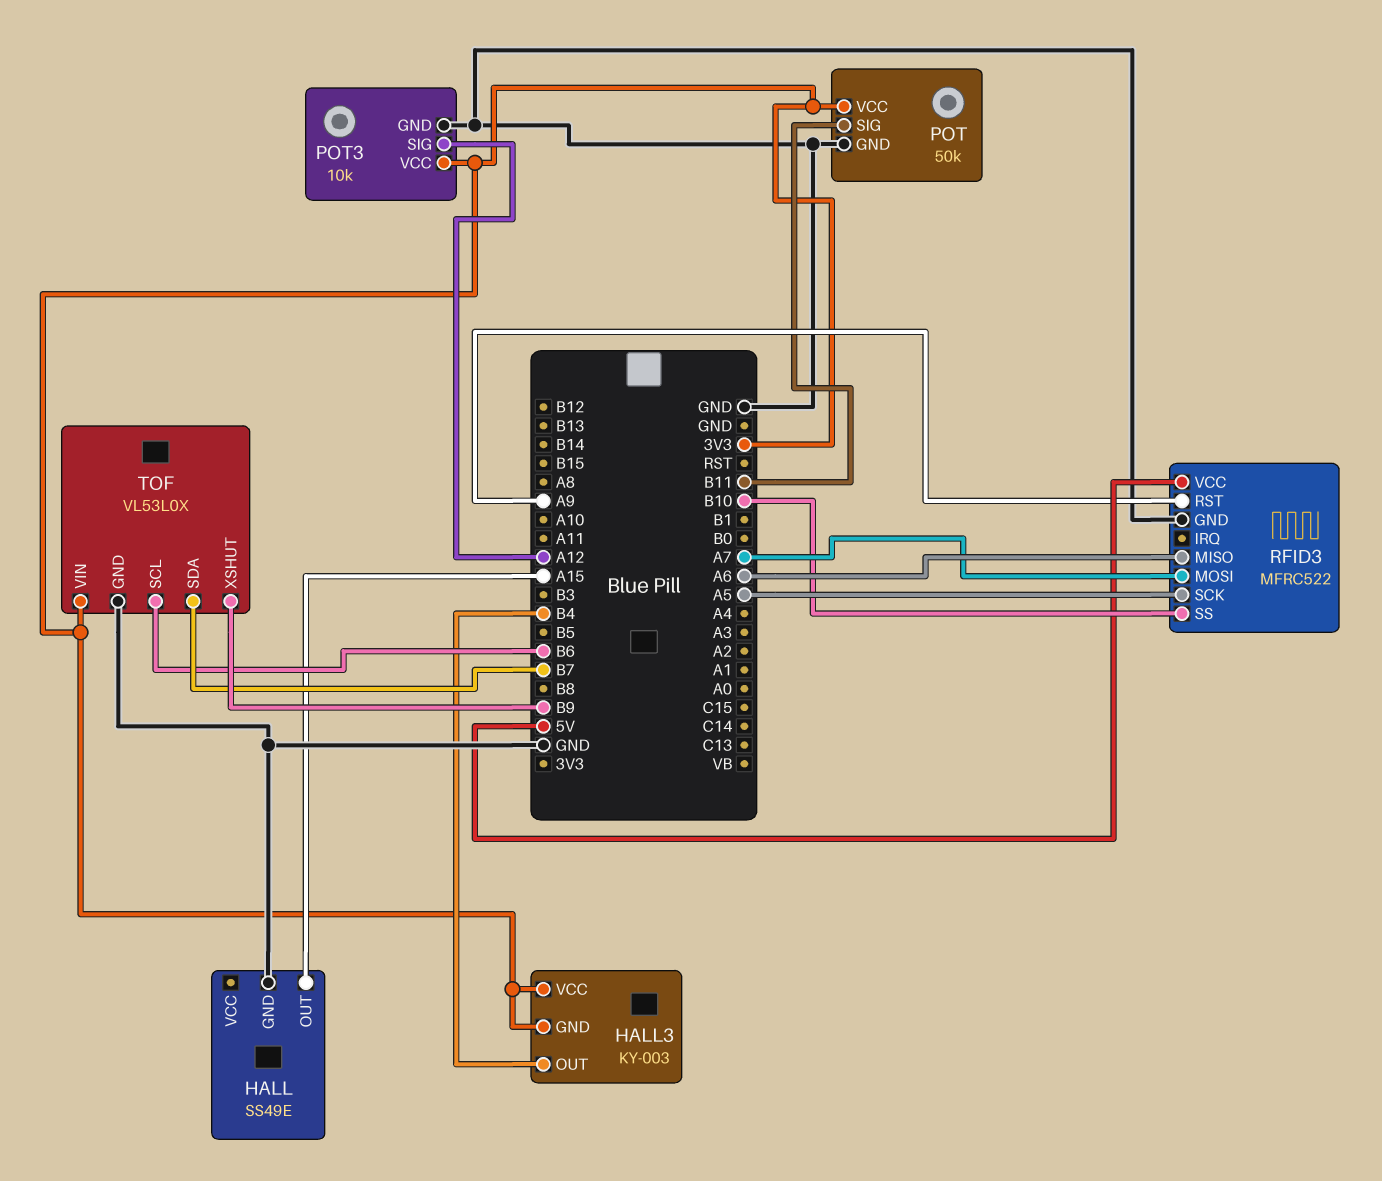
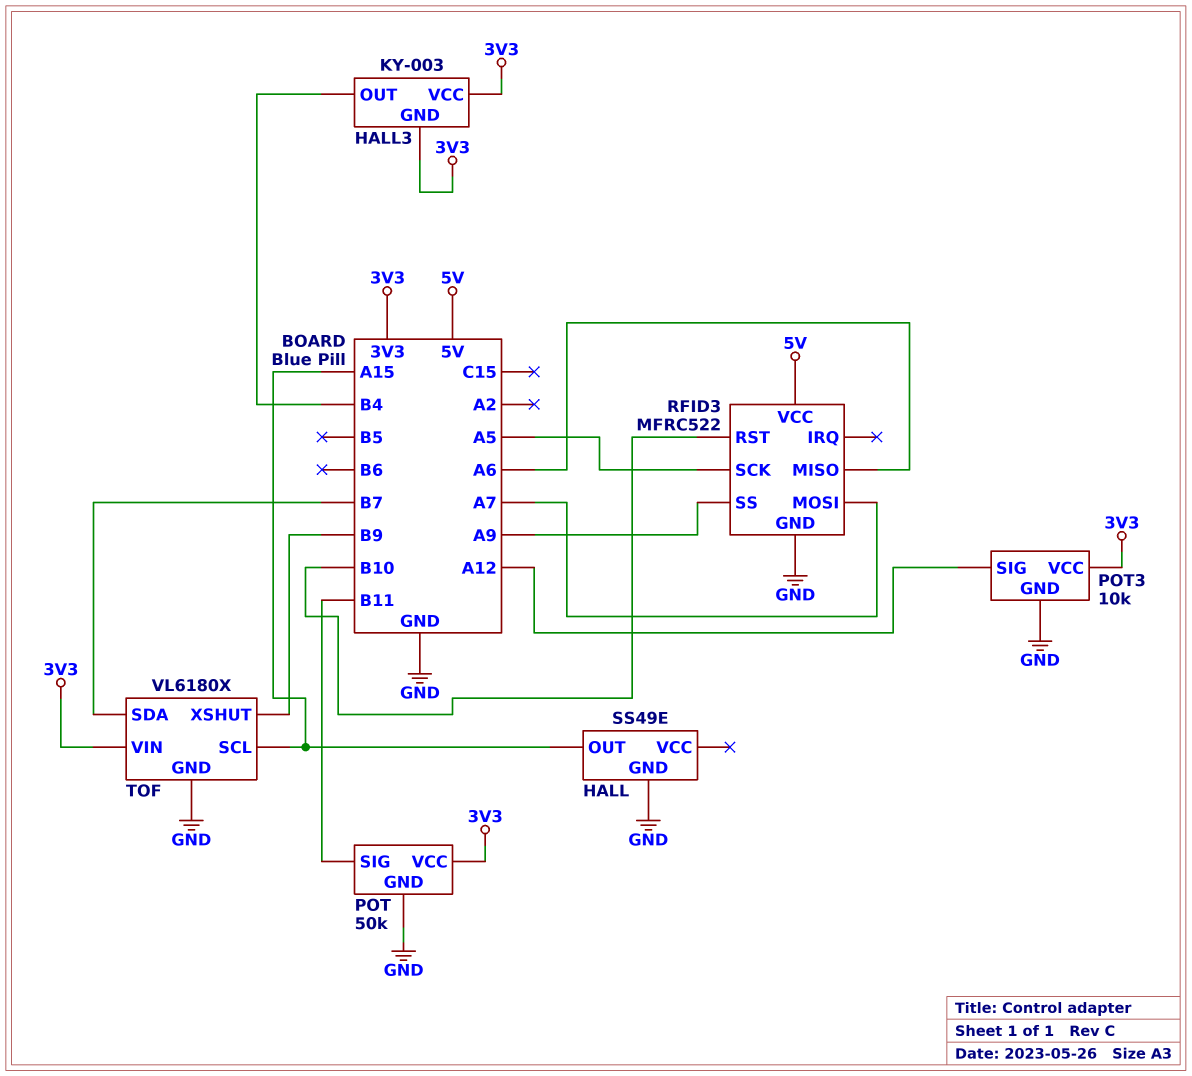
RFID3 pin RST: A9 -> B10
RFID3 pin SS: B10 -> A9
TOF: VL53L0X -> VL6180X
TOF pin SCL: B6 -> A15

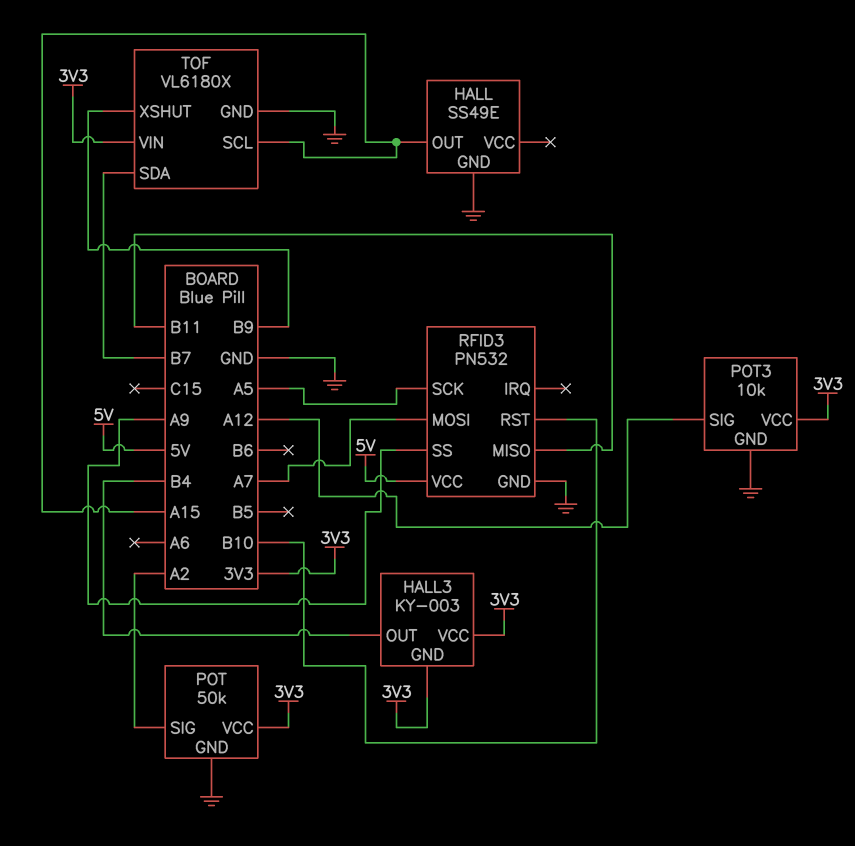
POT pin SIG: B11 -> A2
RFID3: MFRC522 -> PN532
RFID3 pin MISO: A6 -> B11

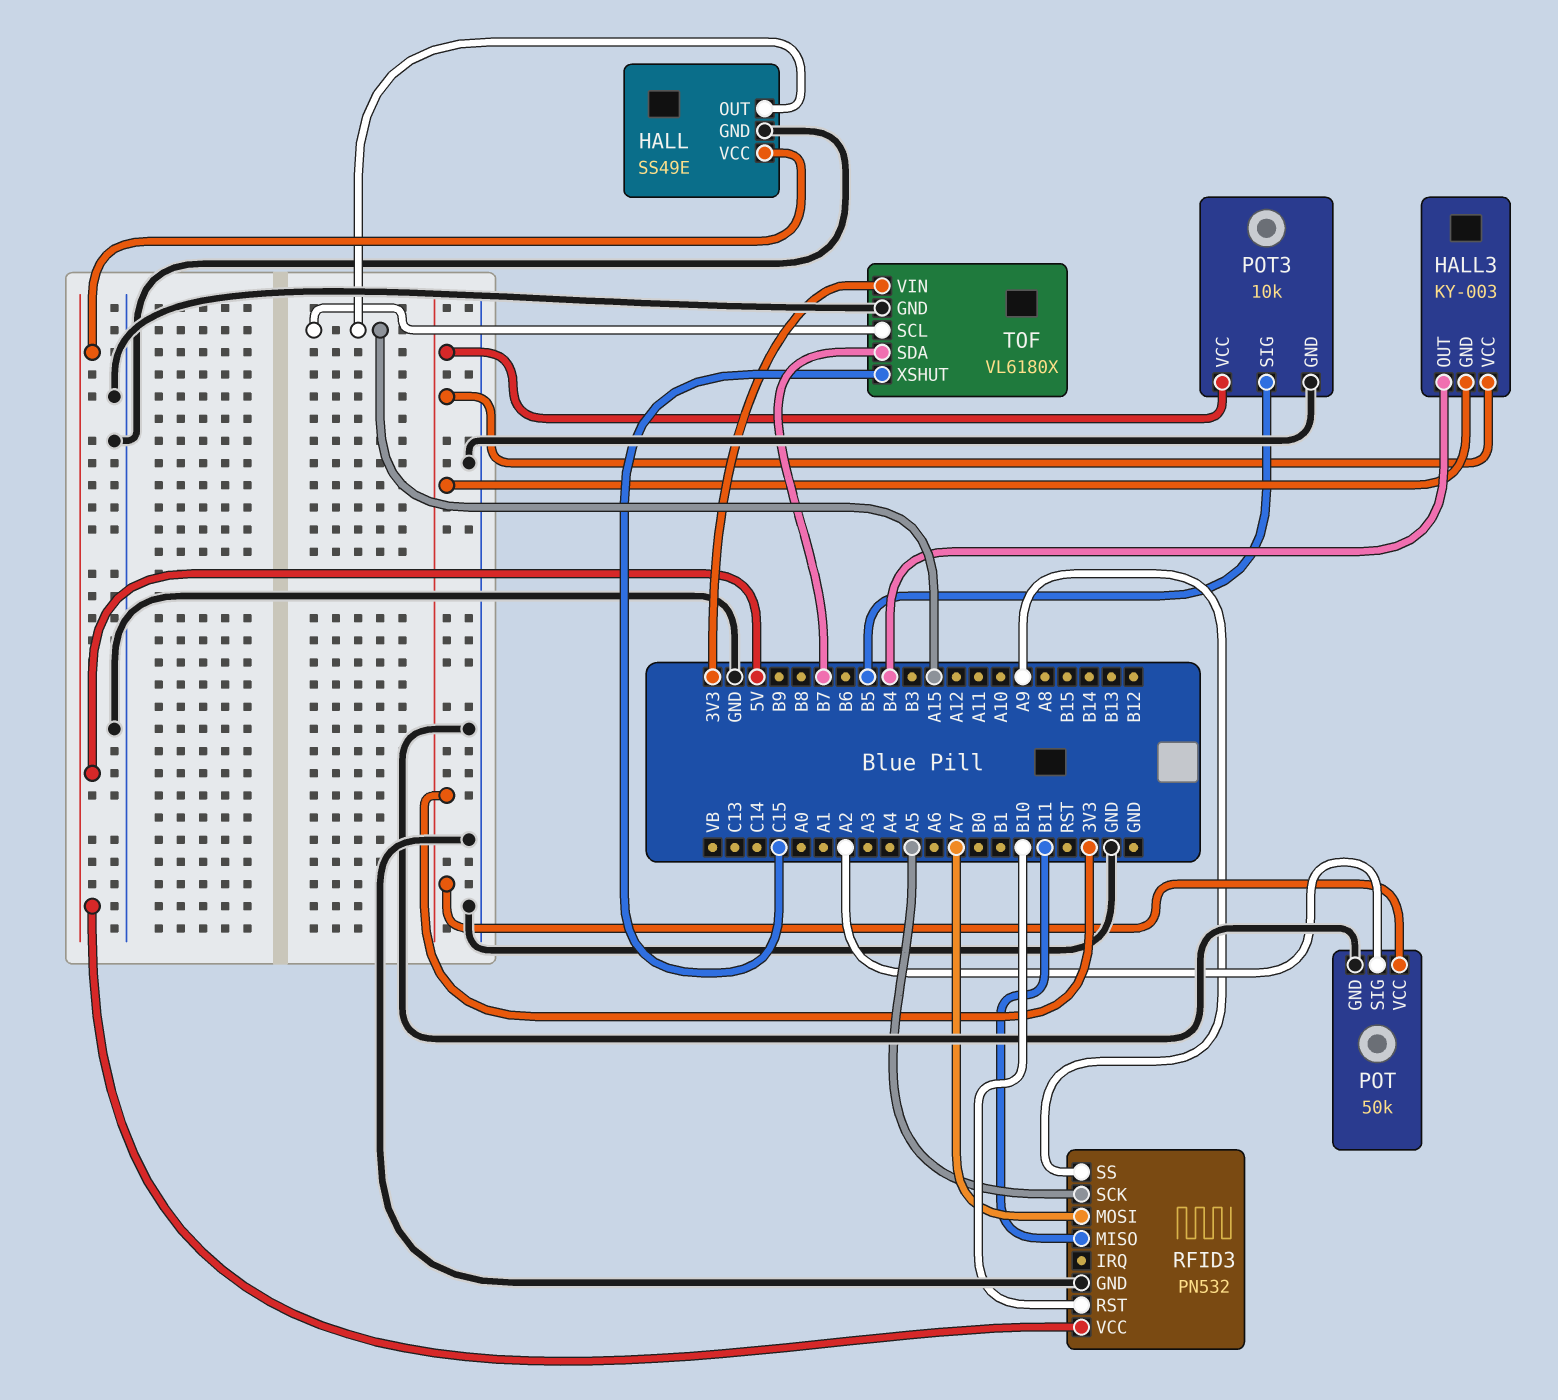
HALL pin VCC: none -> 5V
POT3 pin SIG: A12 -> B5
TOF pin XSHUT: B9 -> C15

